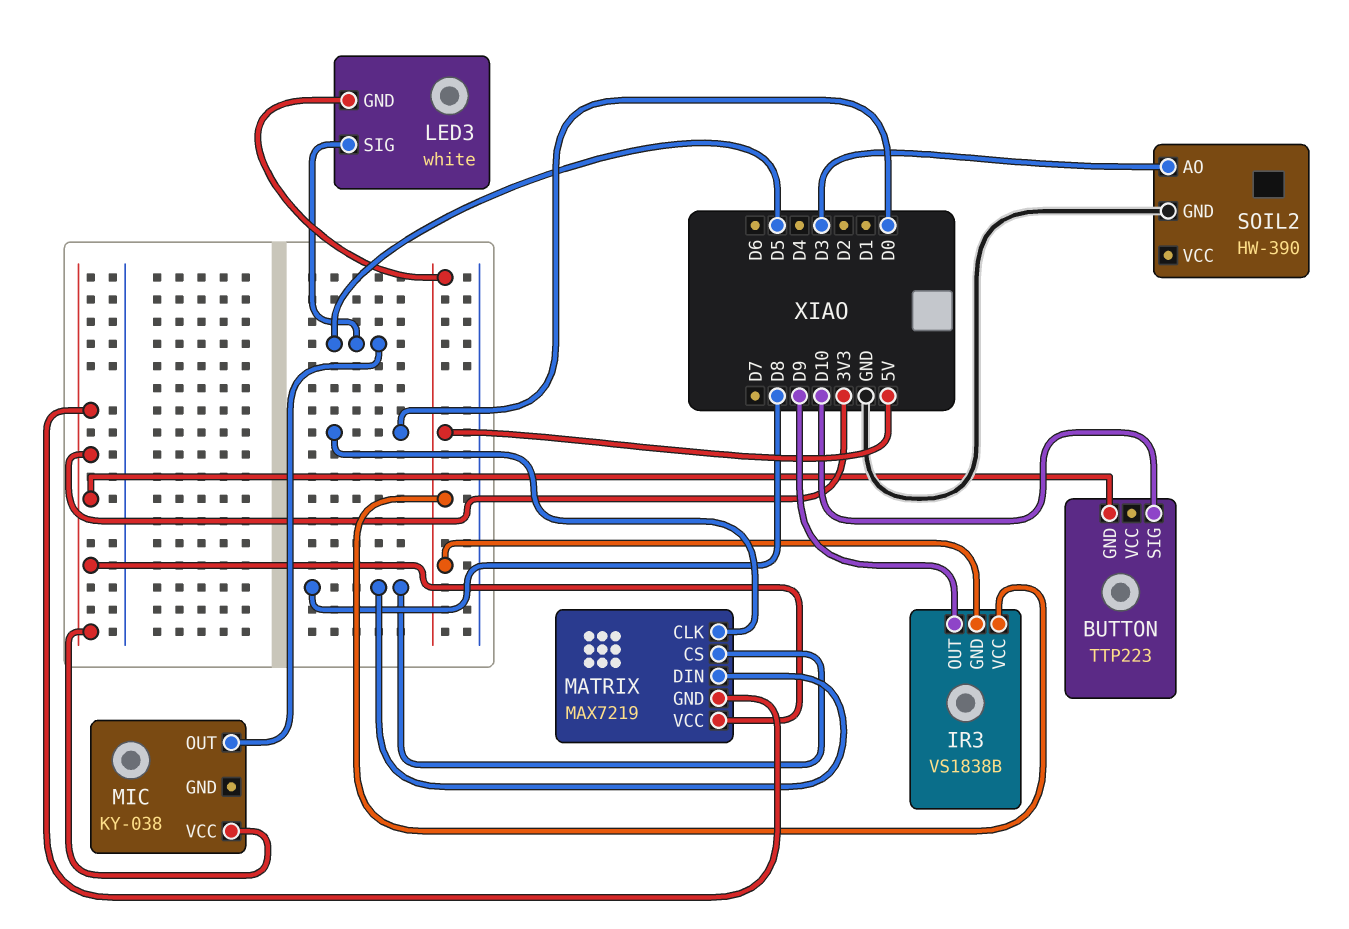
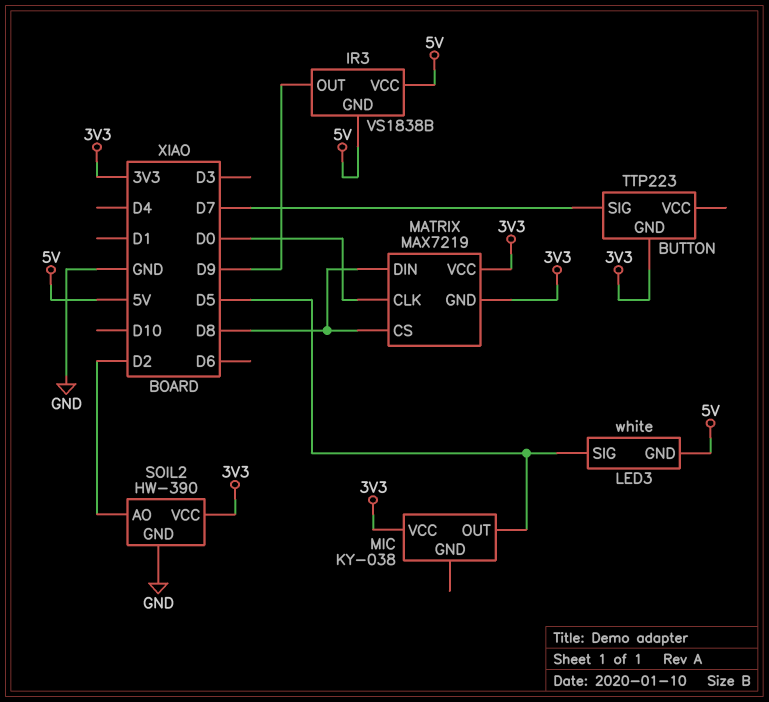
BUTTON pin SIG: D10 -> D7
SOIL2 pin AO: D3 -> D2
SOIL2 pin VCC: none -> 3V3

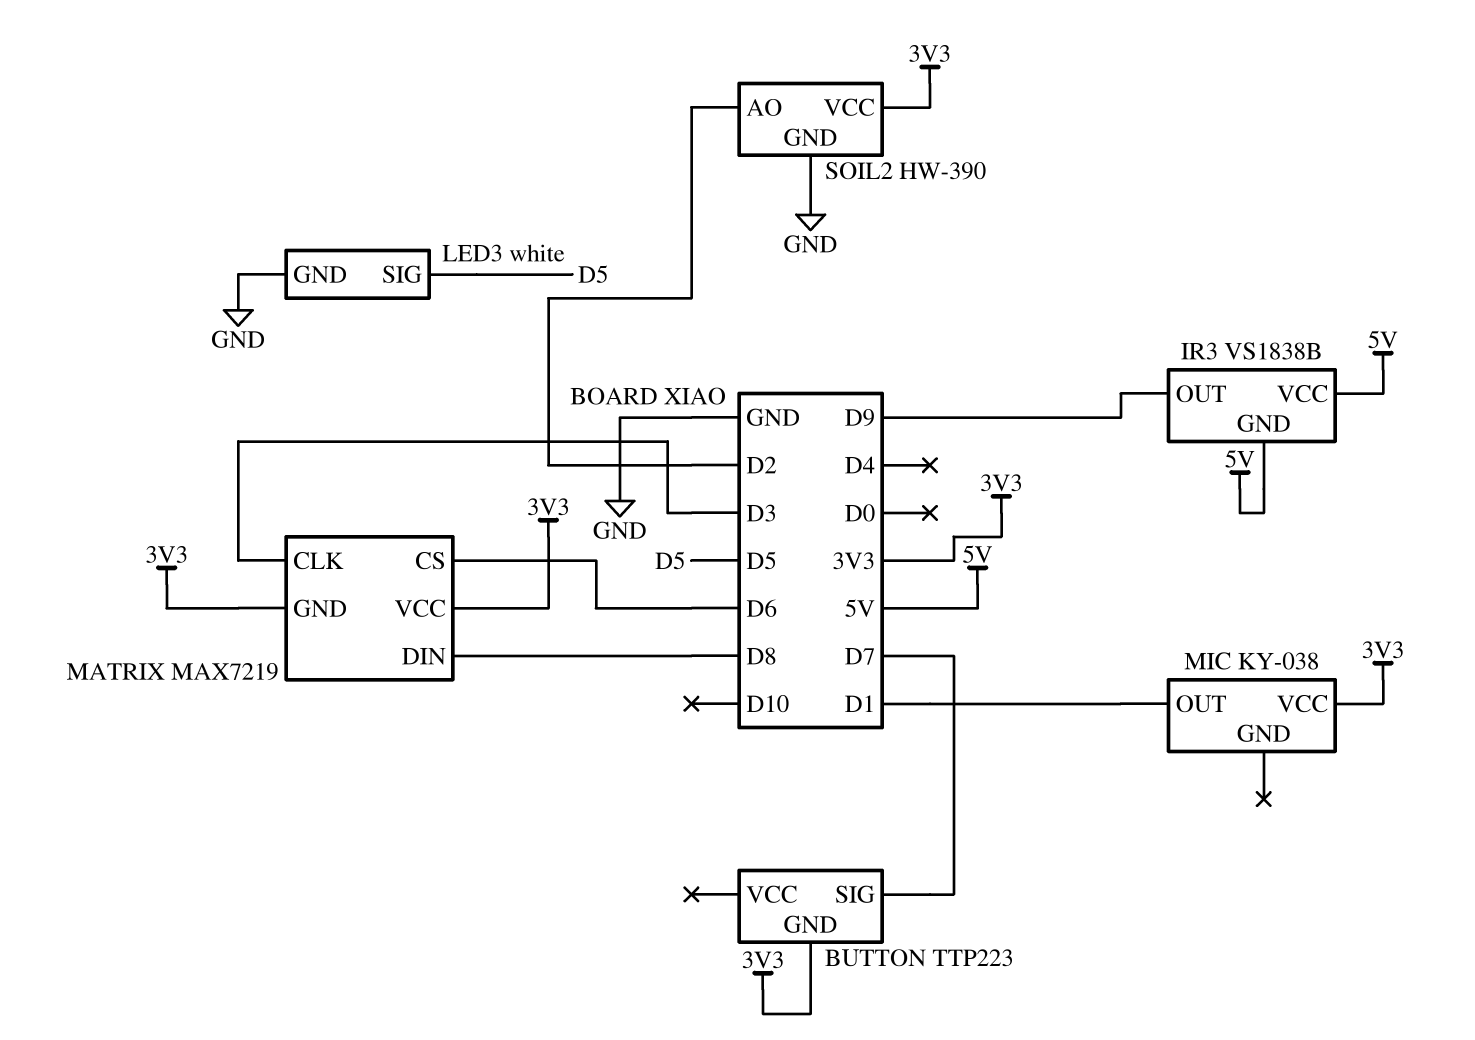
LED3 pin GND: 5V -> GND
MATRIX pin CLK: D0 -> D3
MATRIX pin CS: D8 -> D6
MIC pin OUT: D5 -> D1

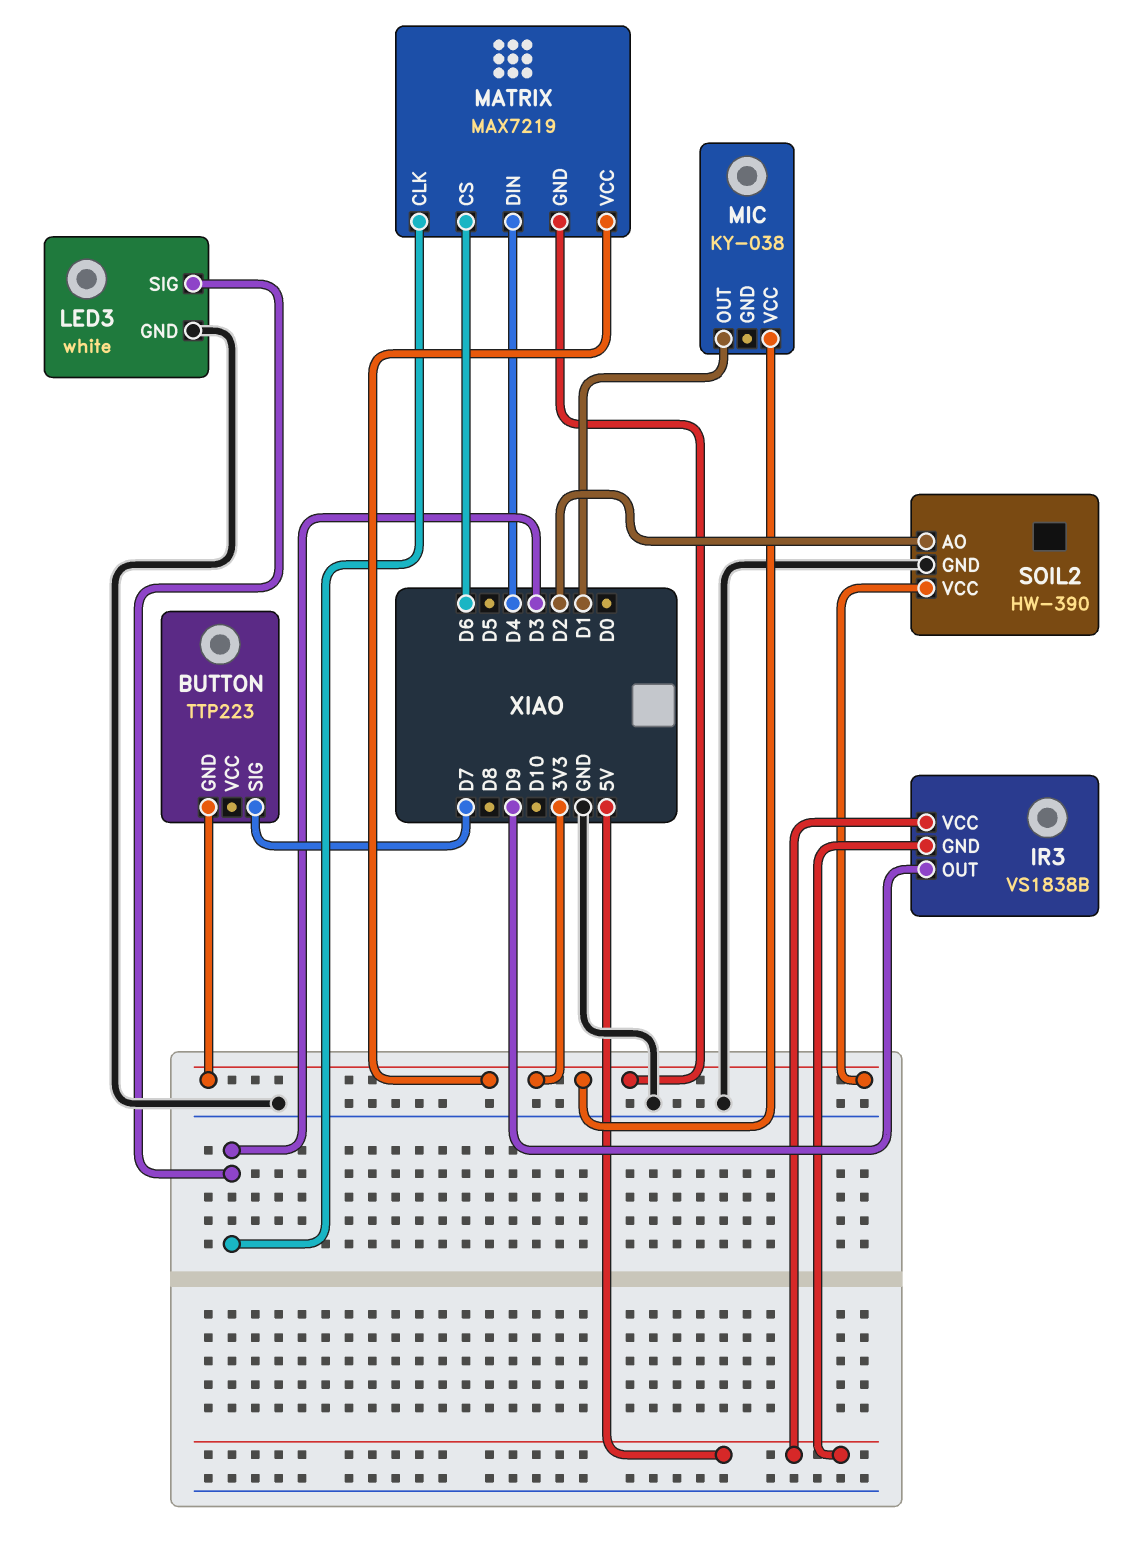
LED3 pin SIG: D5 -> D3
MATRIX pin DIN: D8 -> D4

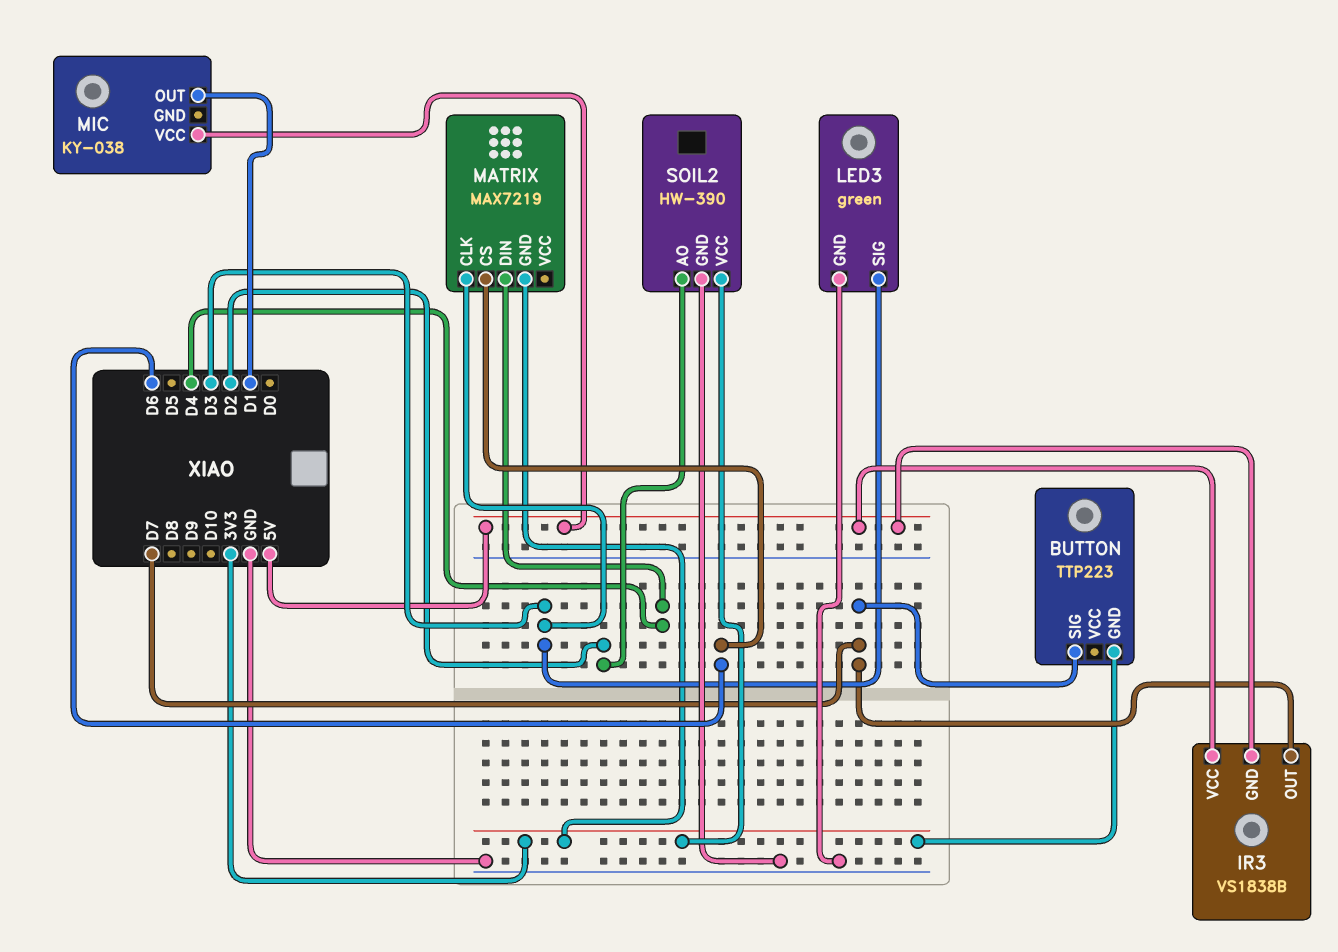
IR3 pin OUT: D9 -> D7
LED3: white -> green
MATRIX pin VCC: 3V3 -> none
MIC pin VCC: 3V3 -> 5V

